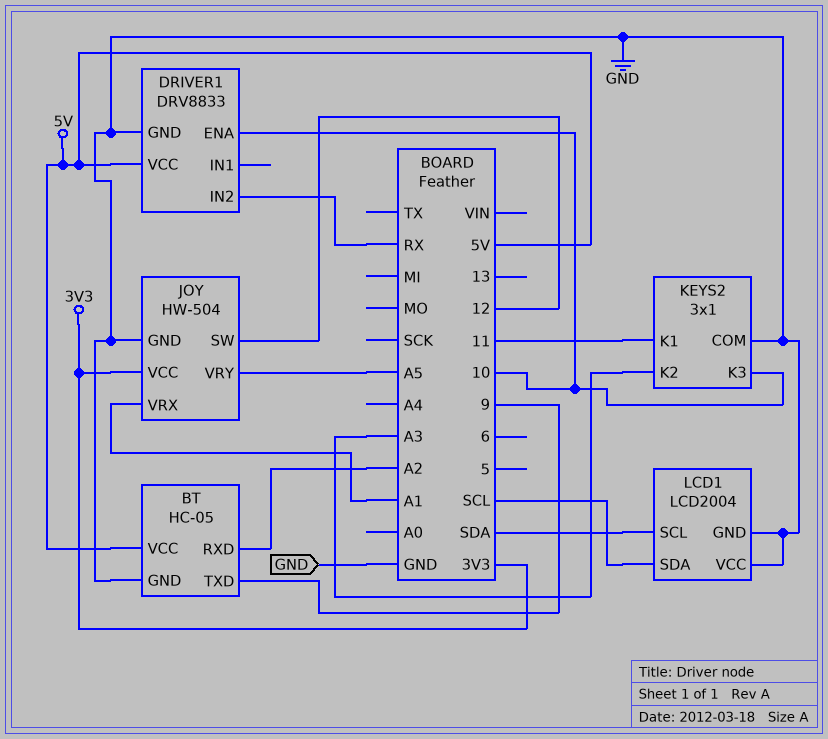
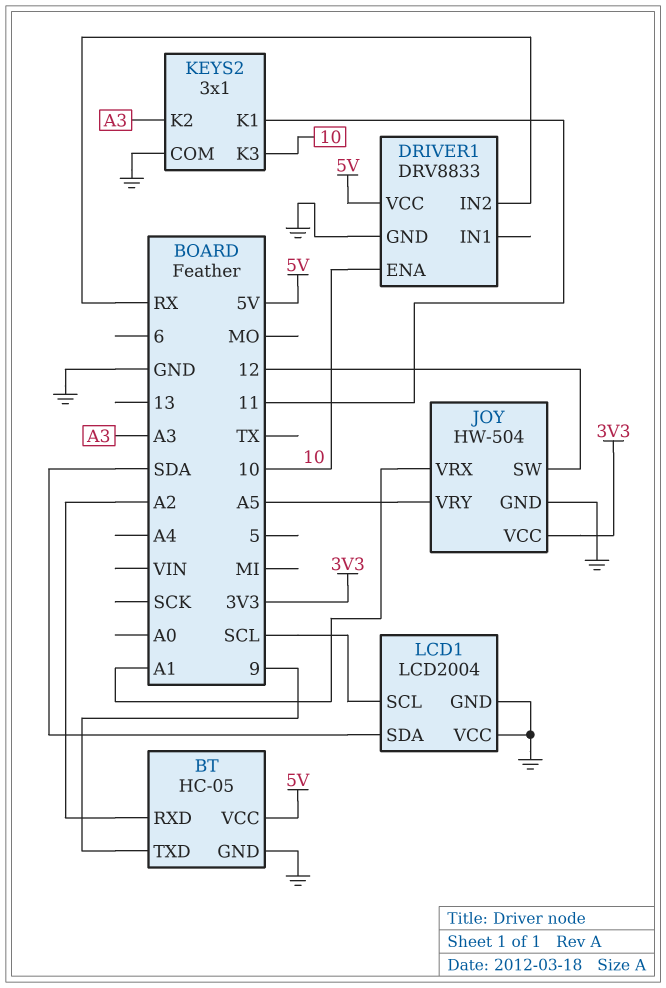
LCD1 pin SCL: SDA -> SCL
LCD1 pin SDA: SCL -> SDA

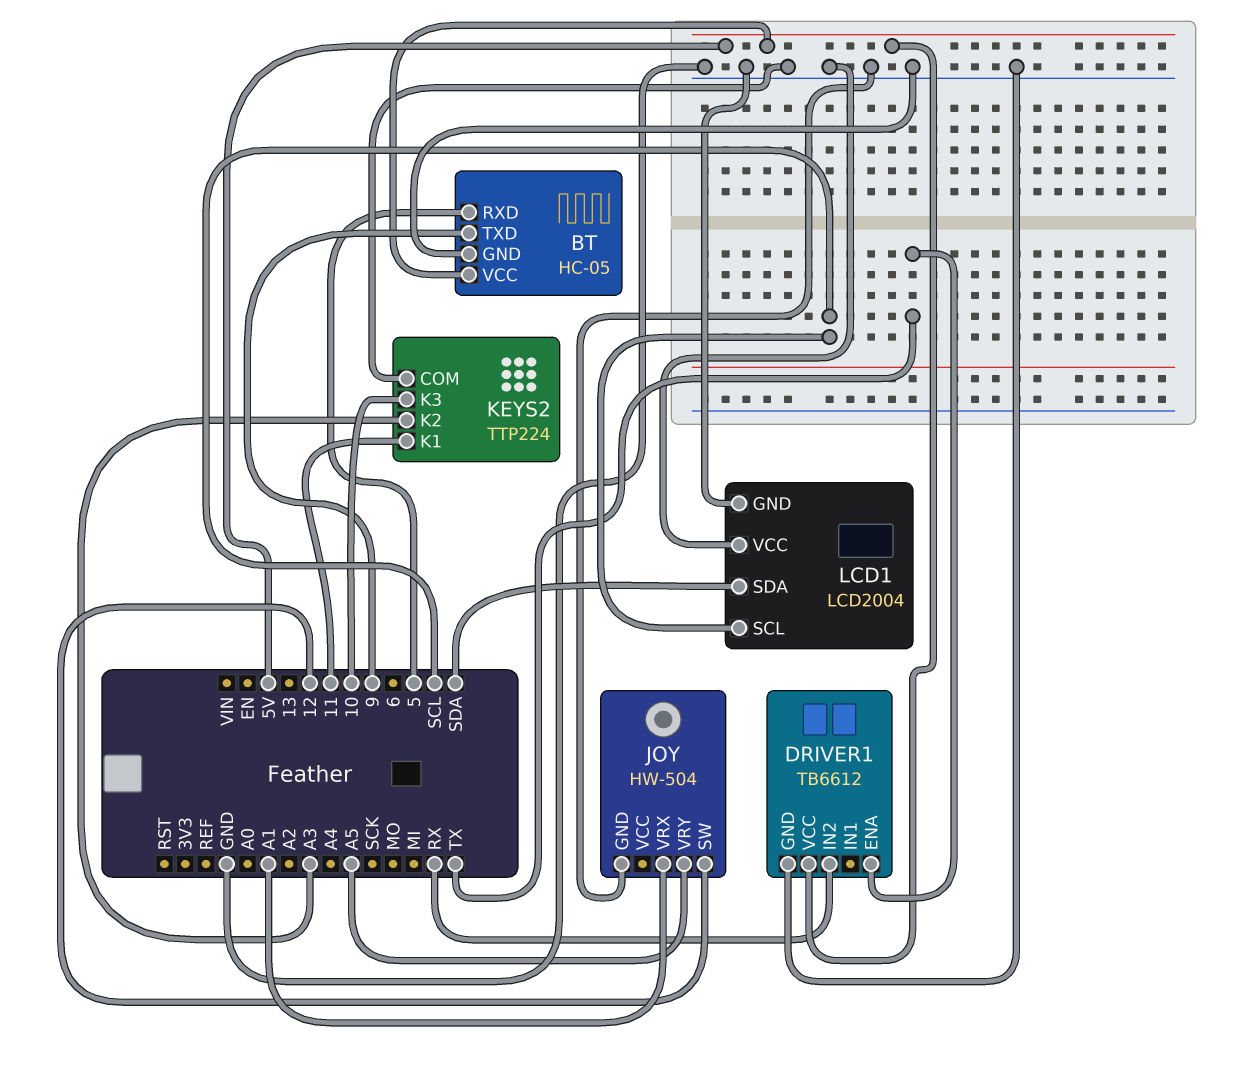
BT pin RXD: A2 -> 5
DRIVER1: DRV8833 -> TB6612
DRIVER1 pin ENA: 10 -> TX
JOY pin VCC: 3V3 -> none
KEYS2: 3x1 -> TTP224

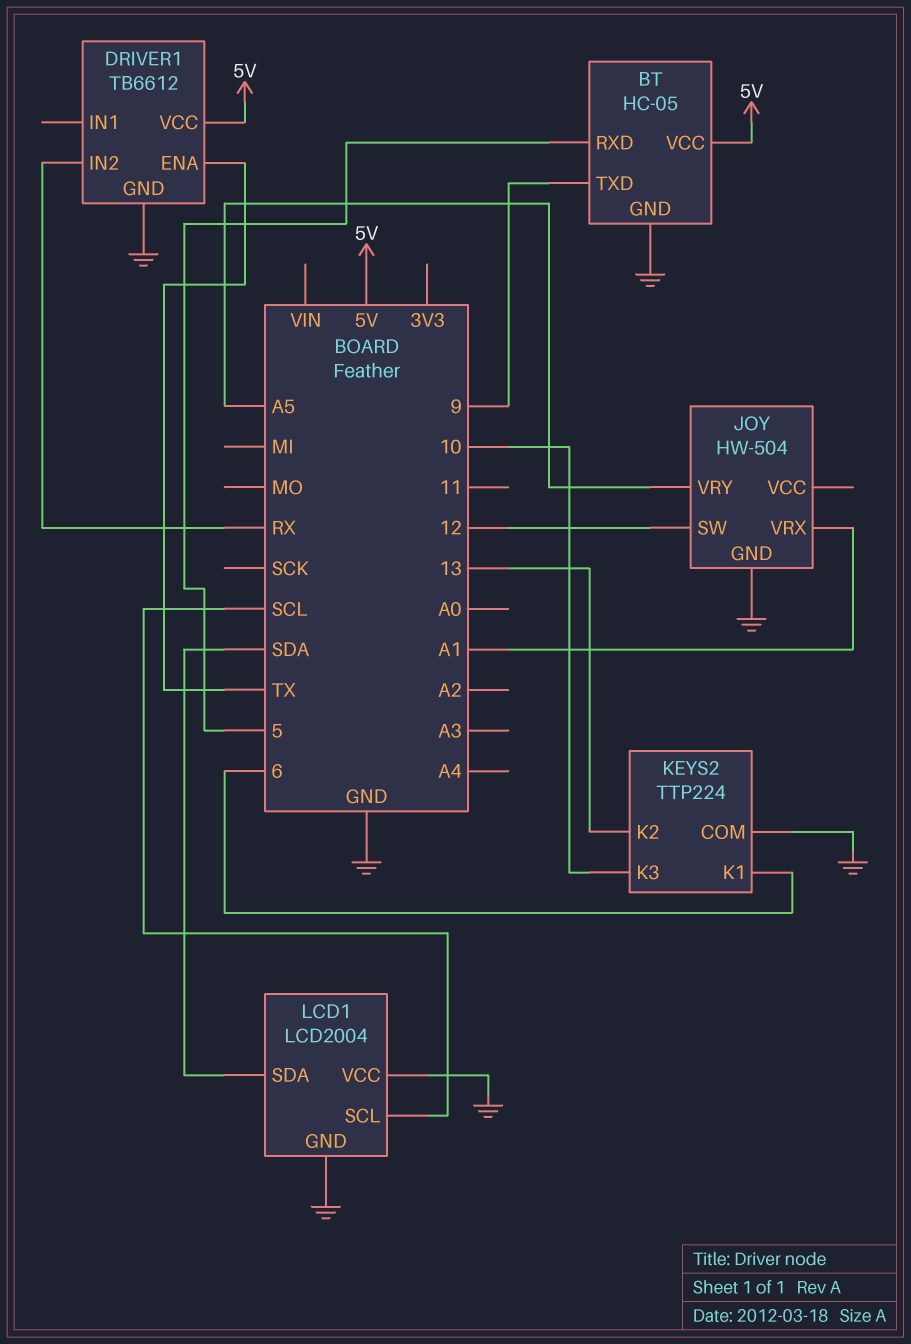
KEYS2 pin K1: 11 -> 6
KEYS2 pin K2: A3 -> 13

